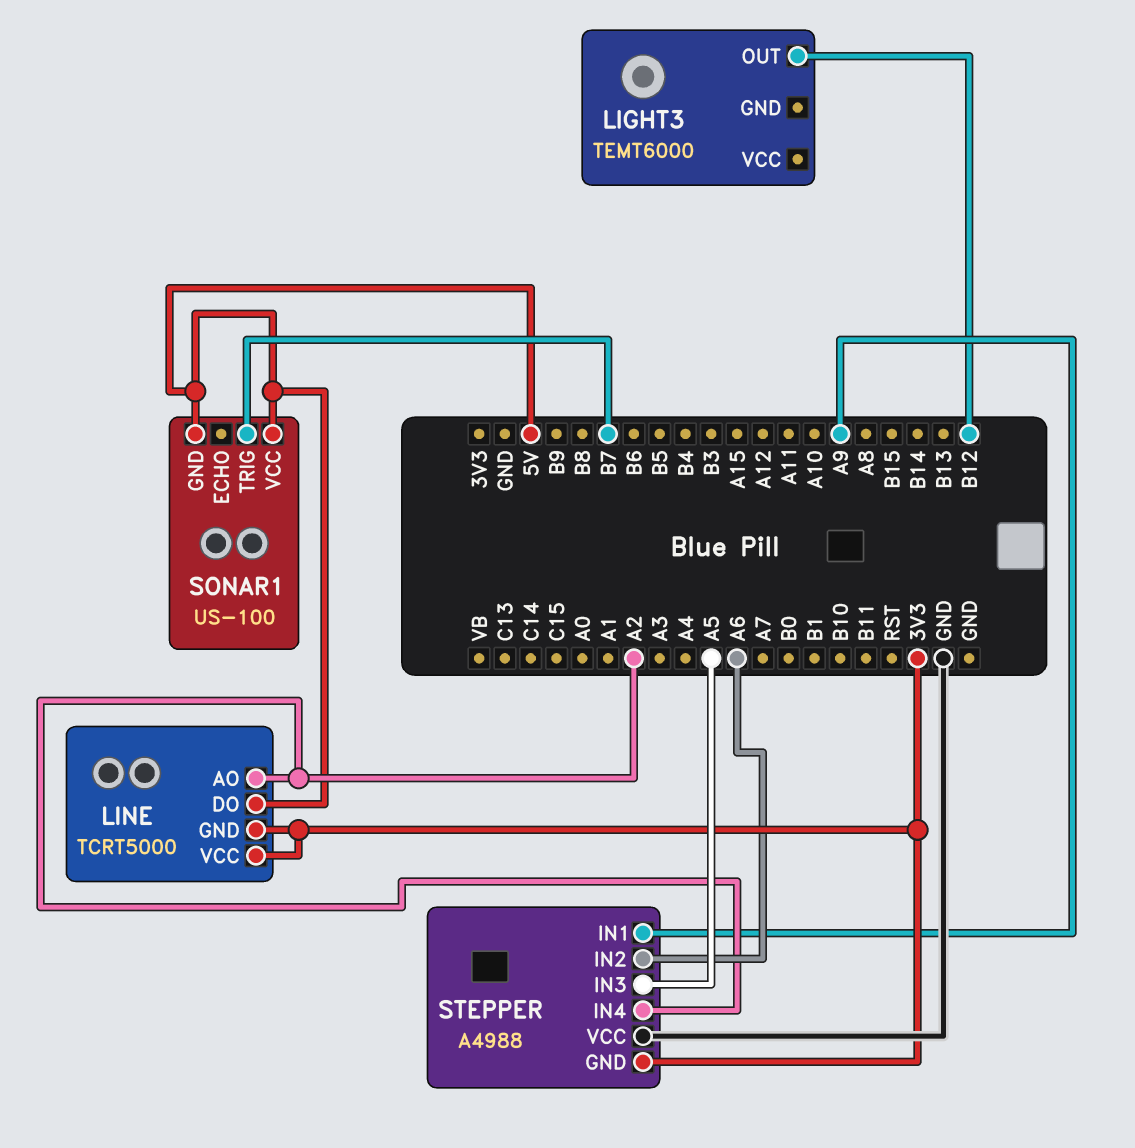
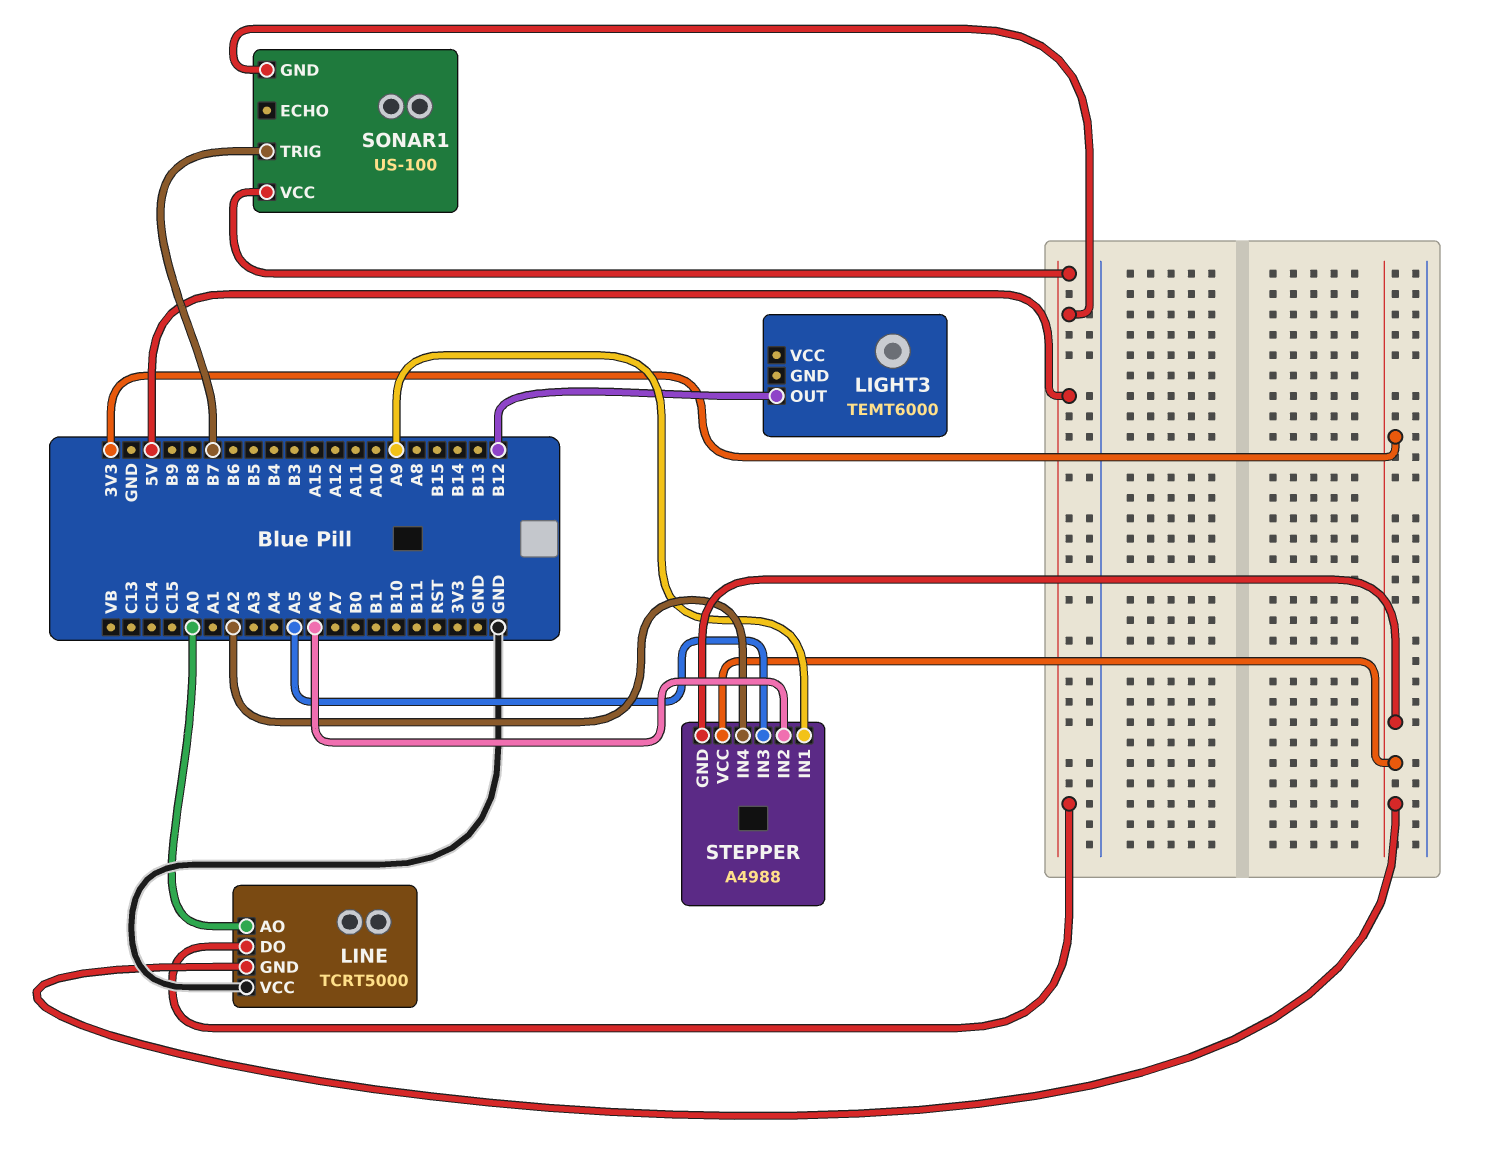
LINE pin AO: A2 -> A0
LINE pin VCC: 3V3 -> GND
STEPPER pin VCC: GND -> 3V3

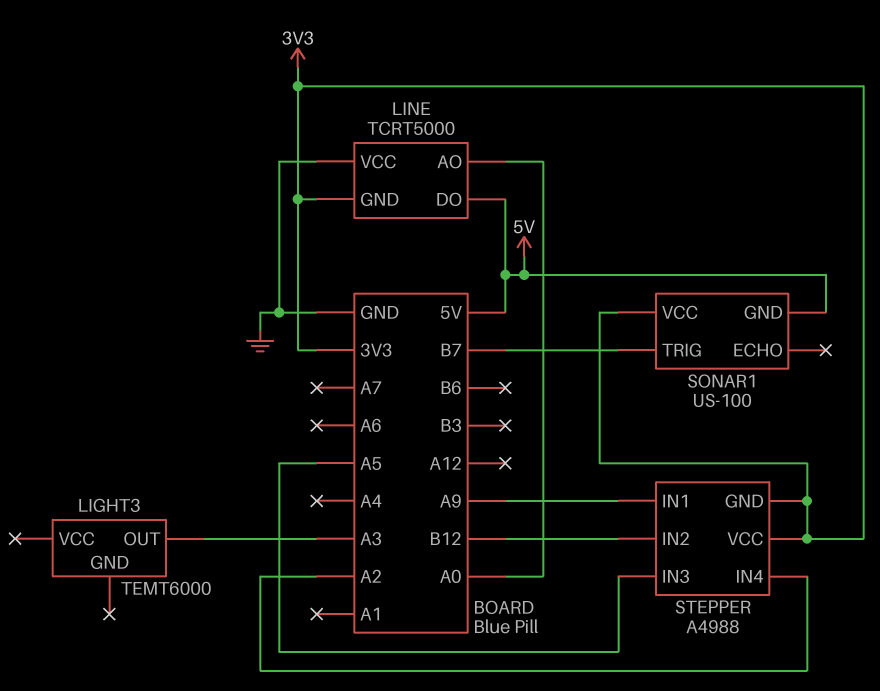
LIGHT3 pin OUT: B12 -> A3
SONAR1 pin VCC: 5V -> 3V3
STEPPER pin IN2: A6 -> B12

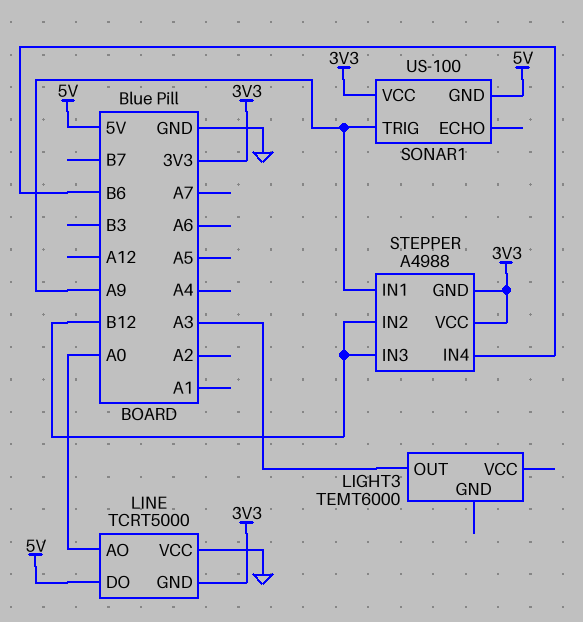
SONAR1 pin TRIG: B7 -> A9
STEPPER pin IN3: A5 -> B12
STEPPER pin IN4: A2 -> B6

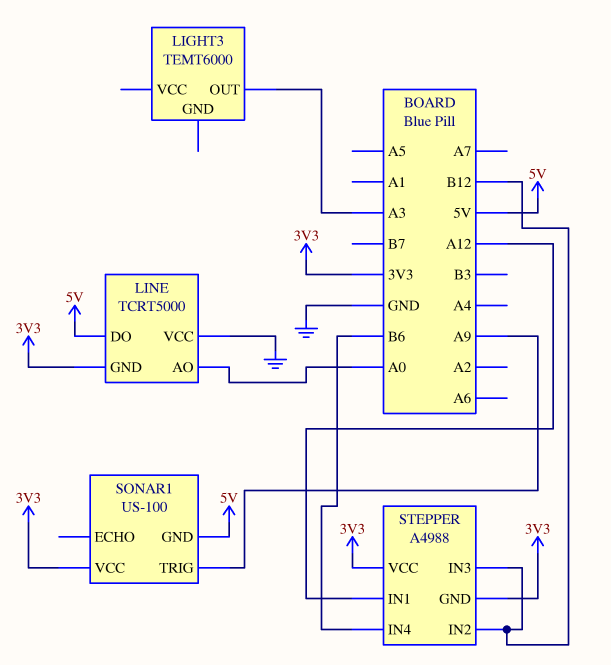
STEPPER pin IN1: A9 -> A12

